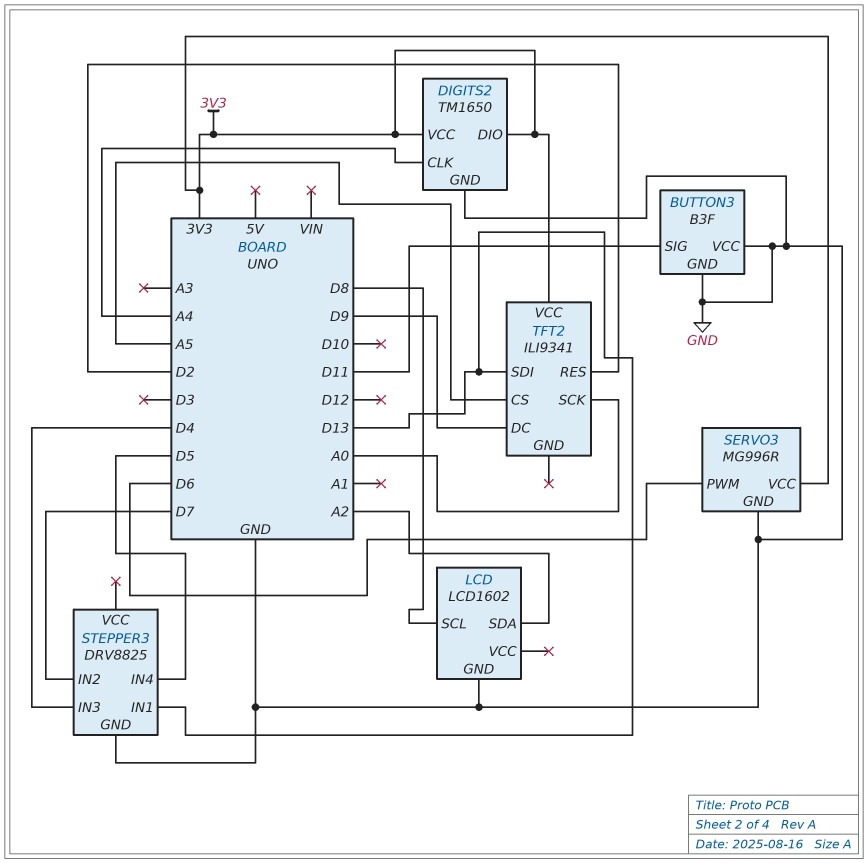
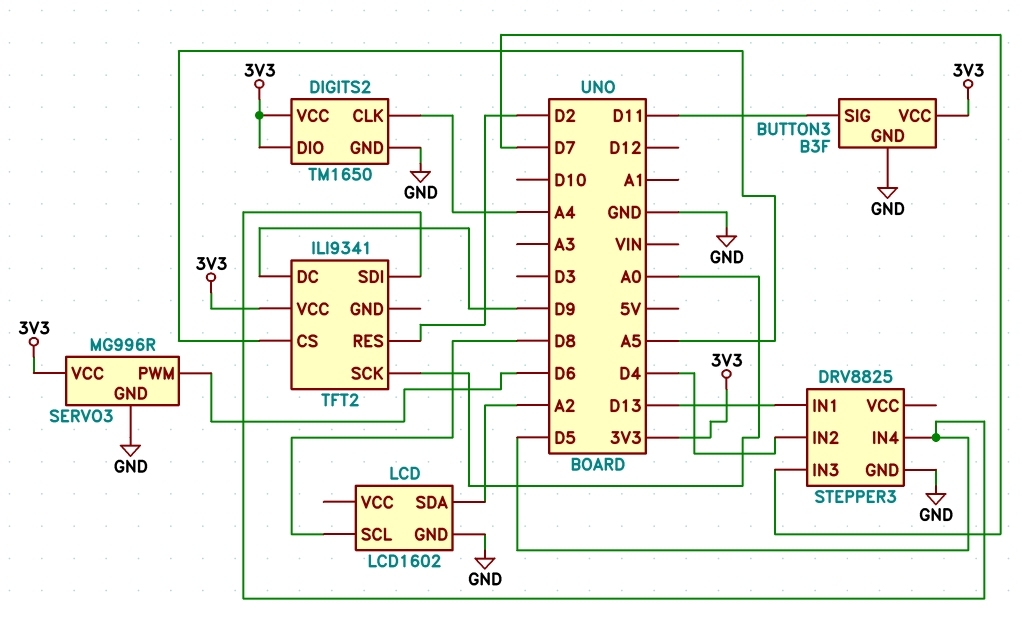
BUTTON3 pin VCC: GND -> 3V3
STEPPER3 pin IN2: D7 -> D4
STEPPER3 pin IN3: D4 -> D7
TFT2 pin SDI: D13 -> D5

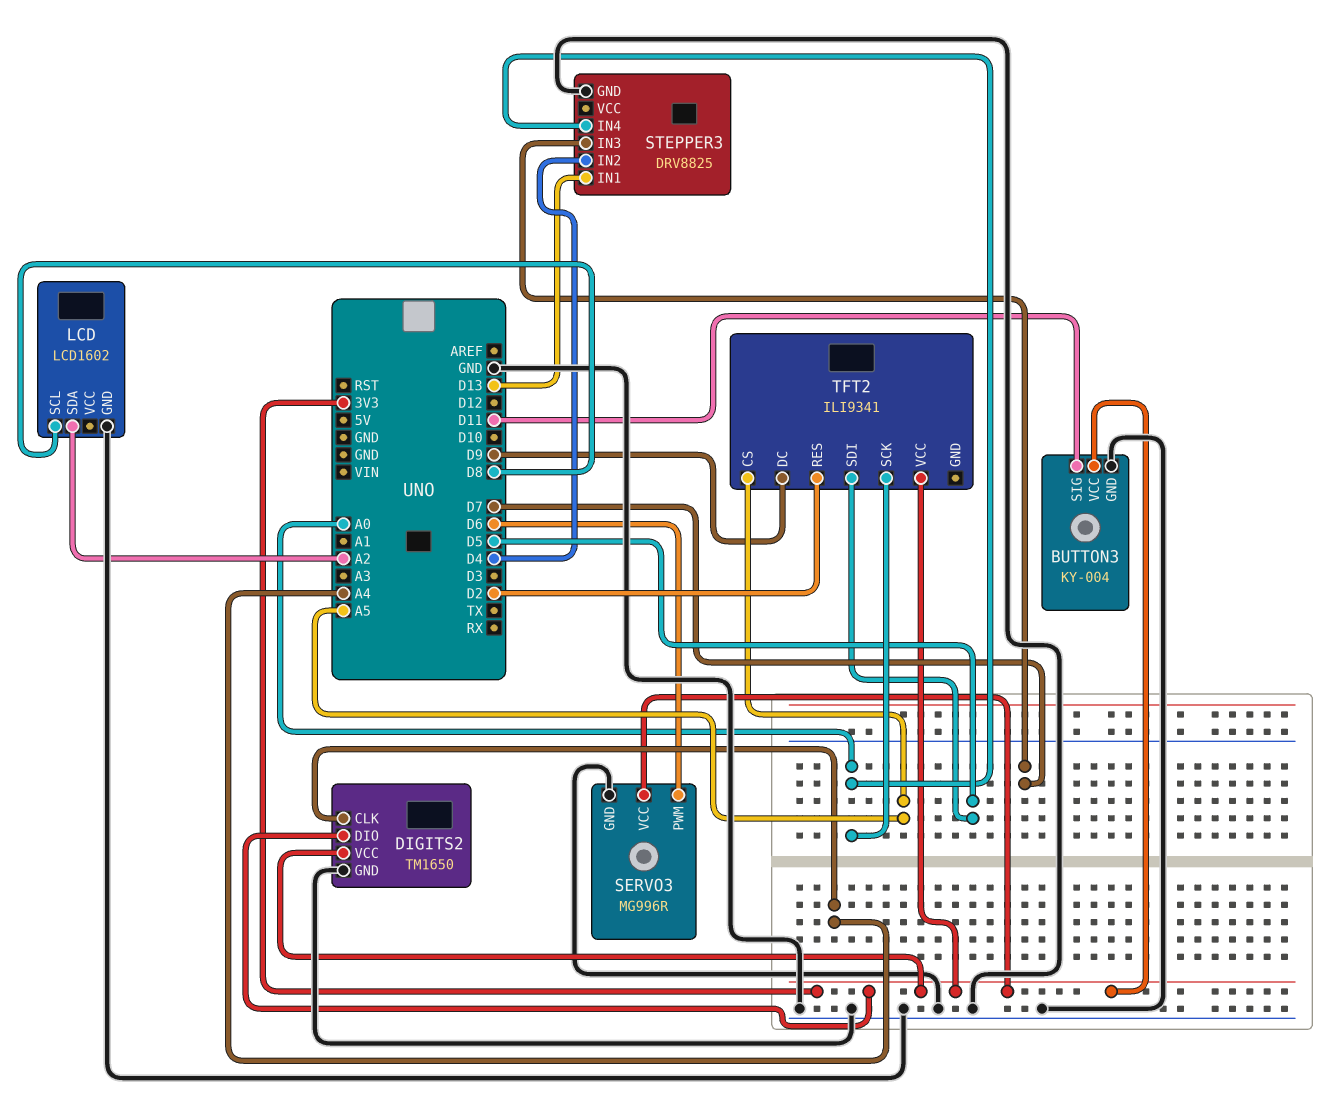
BUTTON3: B3F -> KY-004
STEPPER3 pin IN4: D5 -> A0

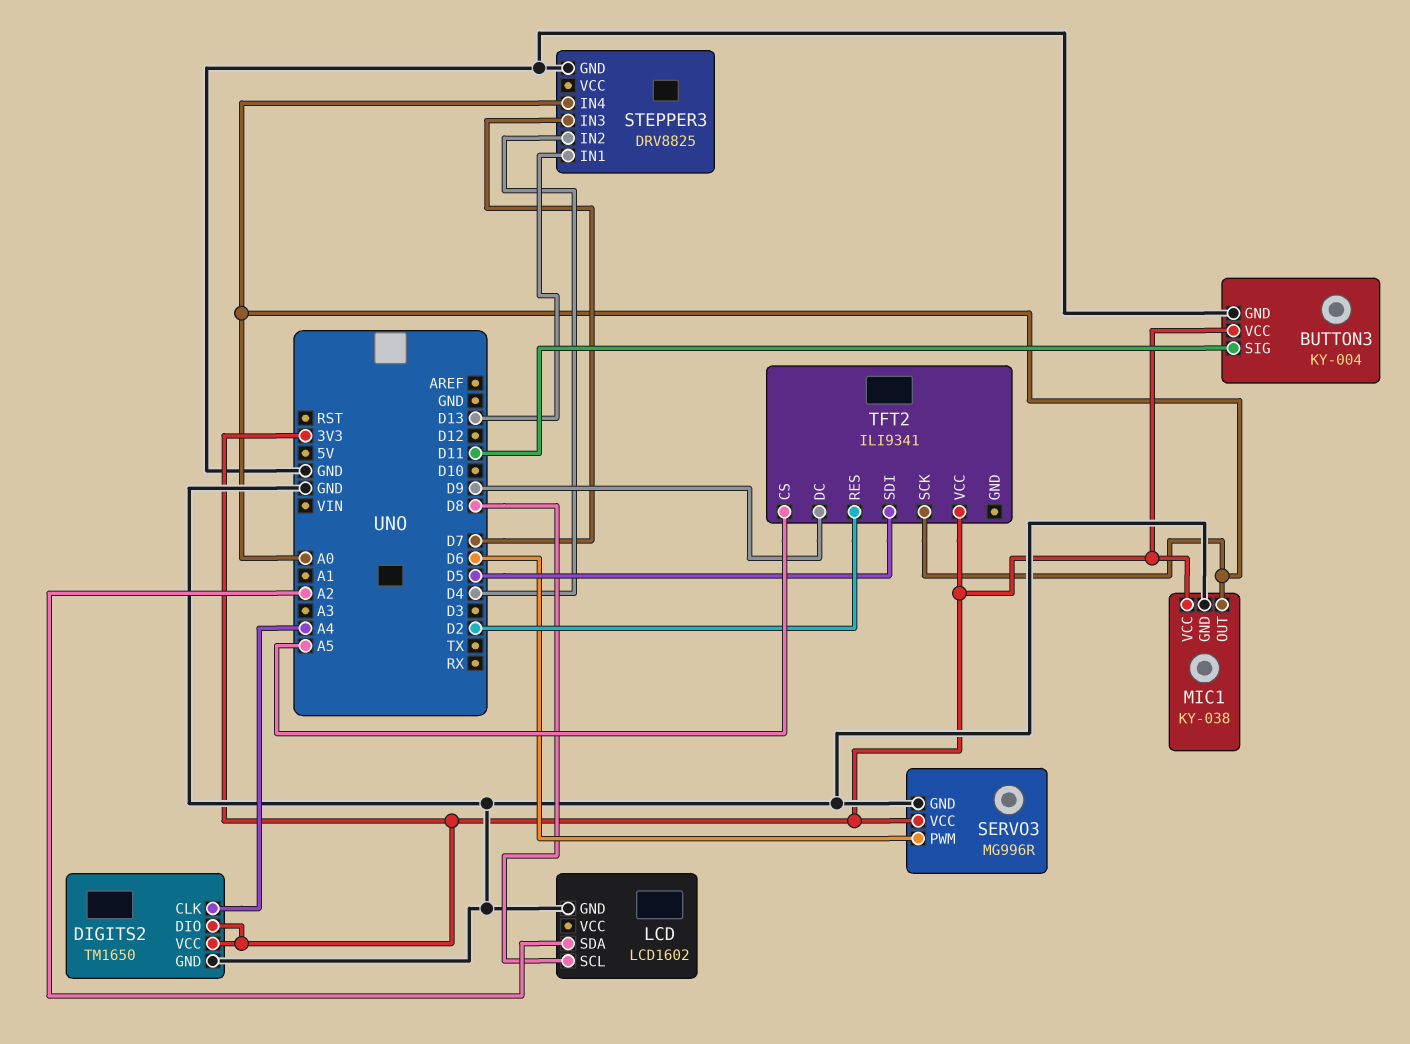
MIC1: none -> KY-038
MIC1 pin GND: none -> GND
MIC1 pin OUT: none -> A0
MIC1 pin VCC: none -> 3V3

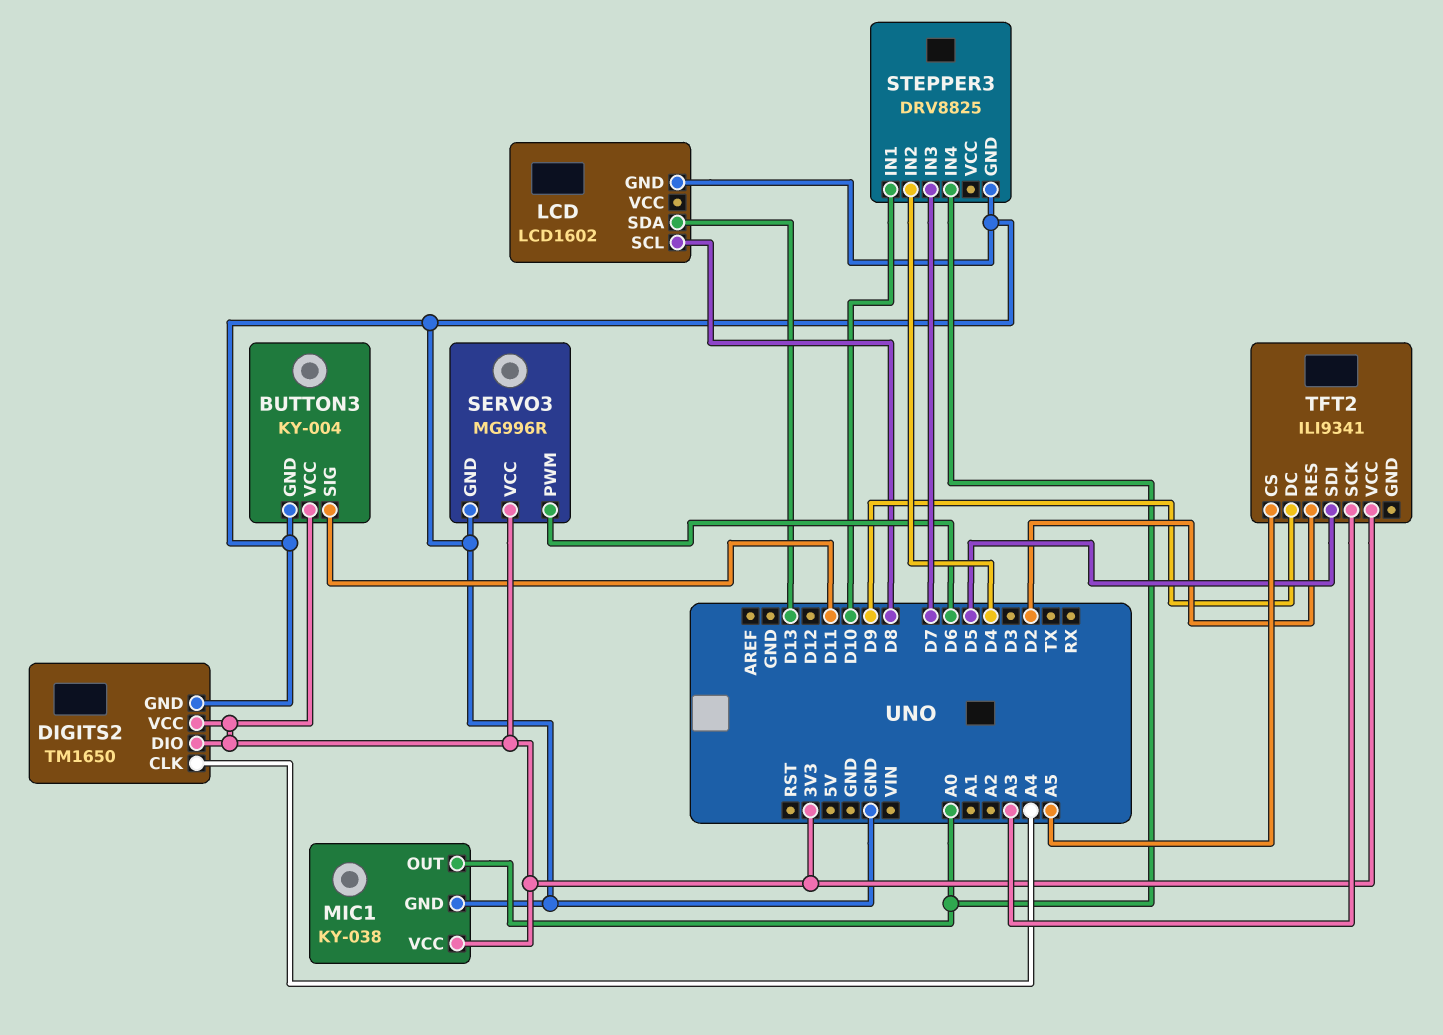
LCD pin SDA: A2 -> D13
STEPPER3 pin IN1: D13 -> D10
TFT2 pin SCK: A0 -> A3

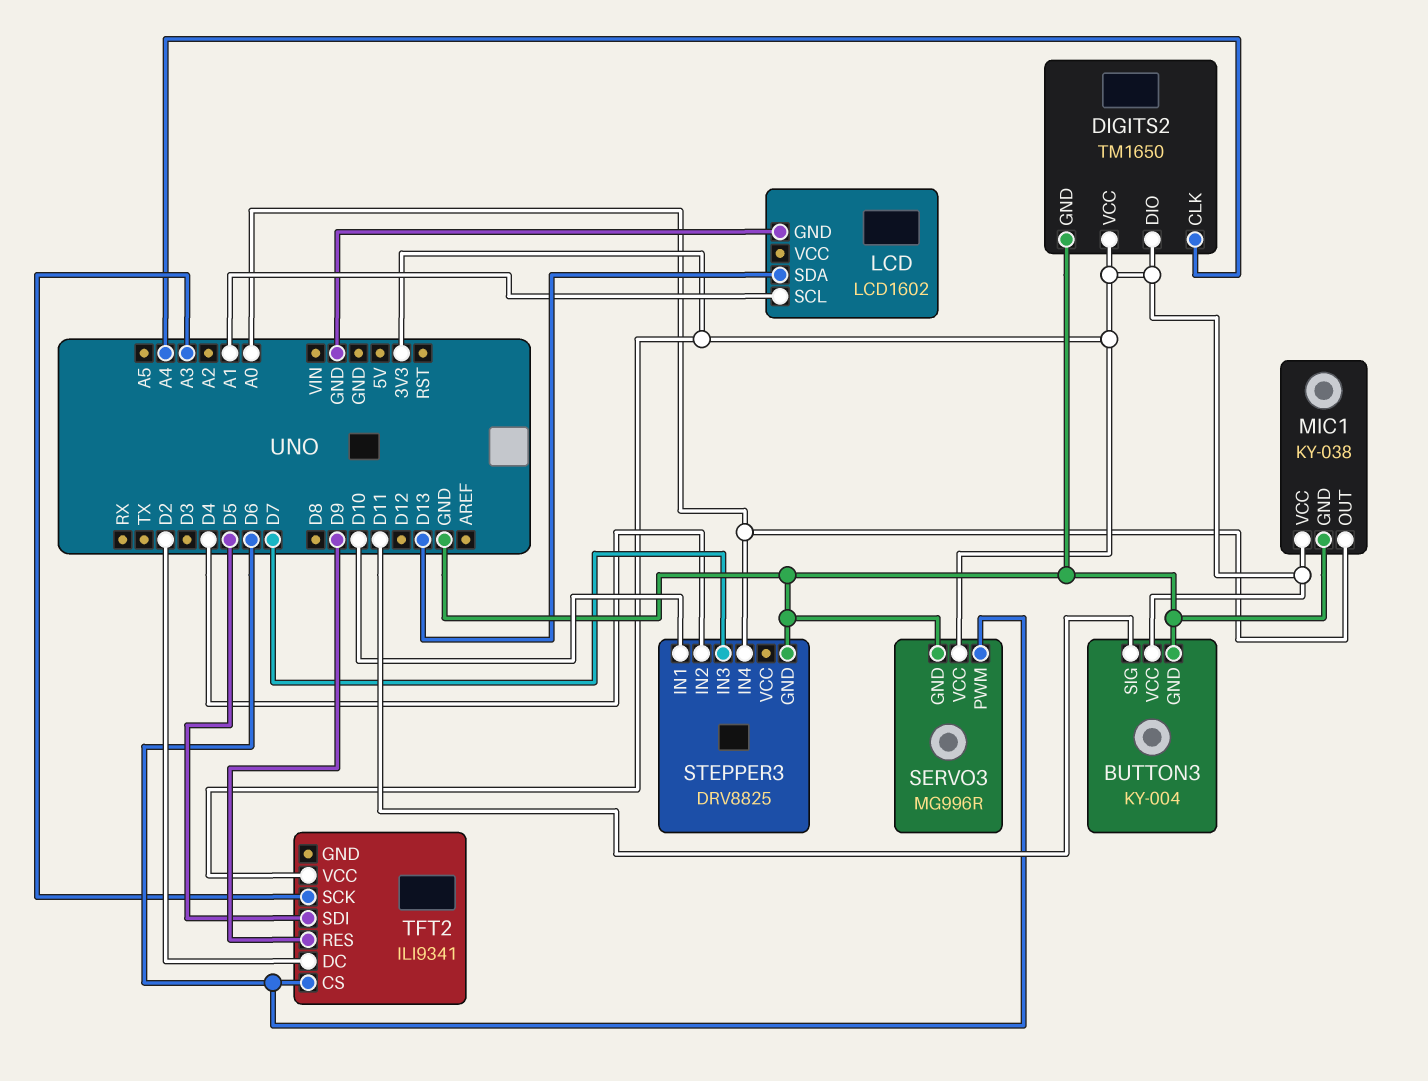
LCD pin SCL: D8 -> A1
TFT2 pin CS: A5 -> D6
TFT2 pin DC: D9 -> D2
TFT2 pin RES: D2 -> D9

